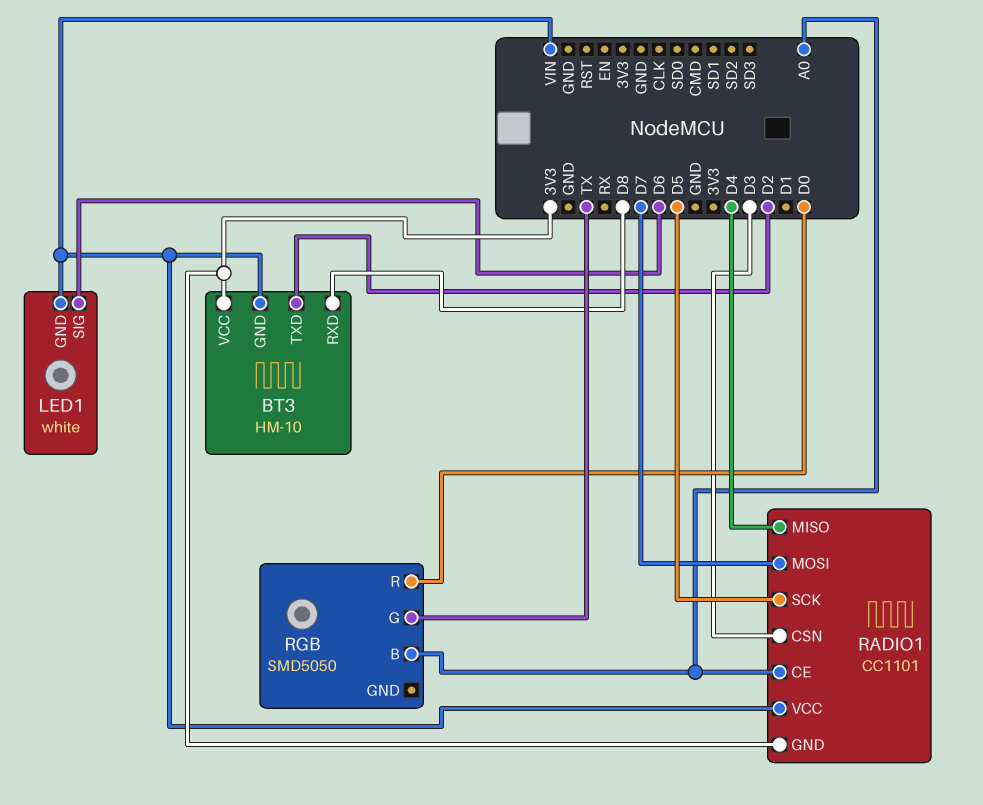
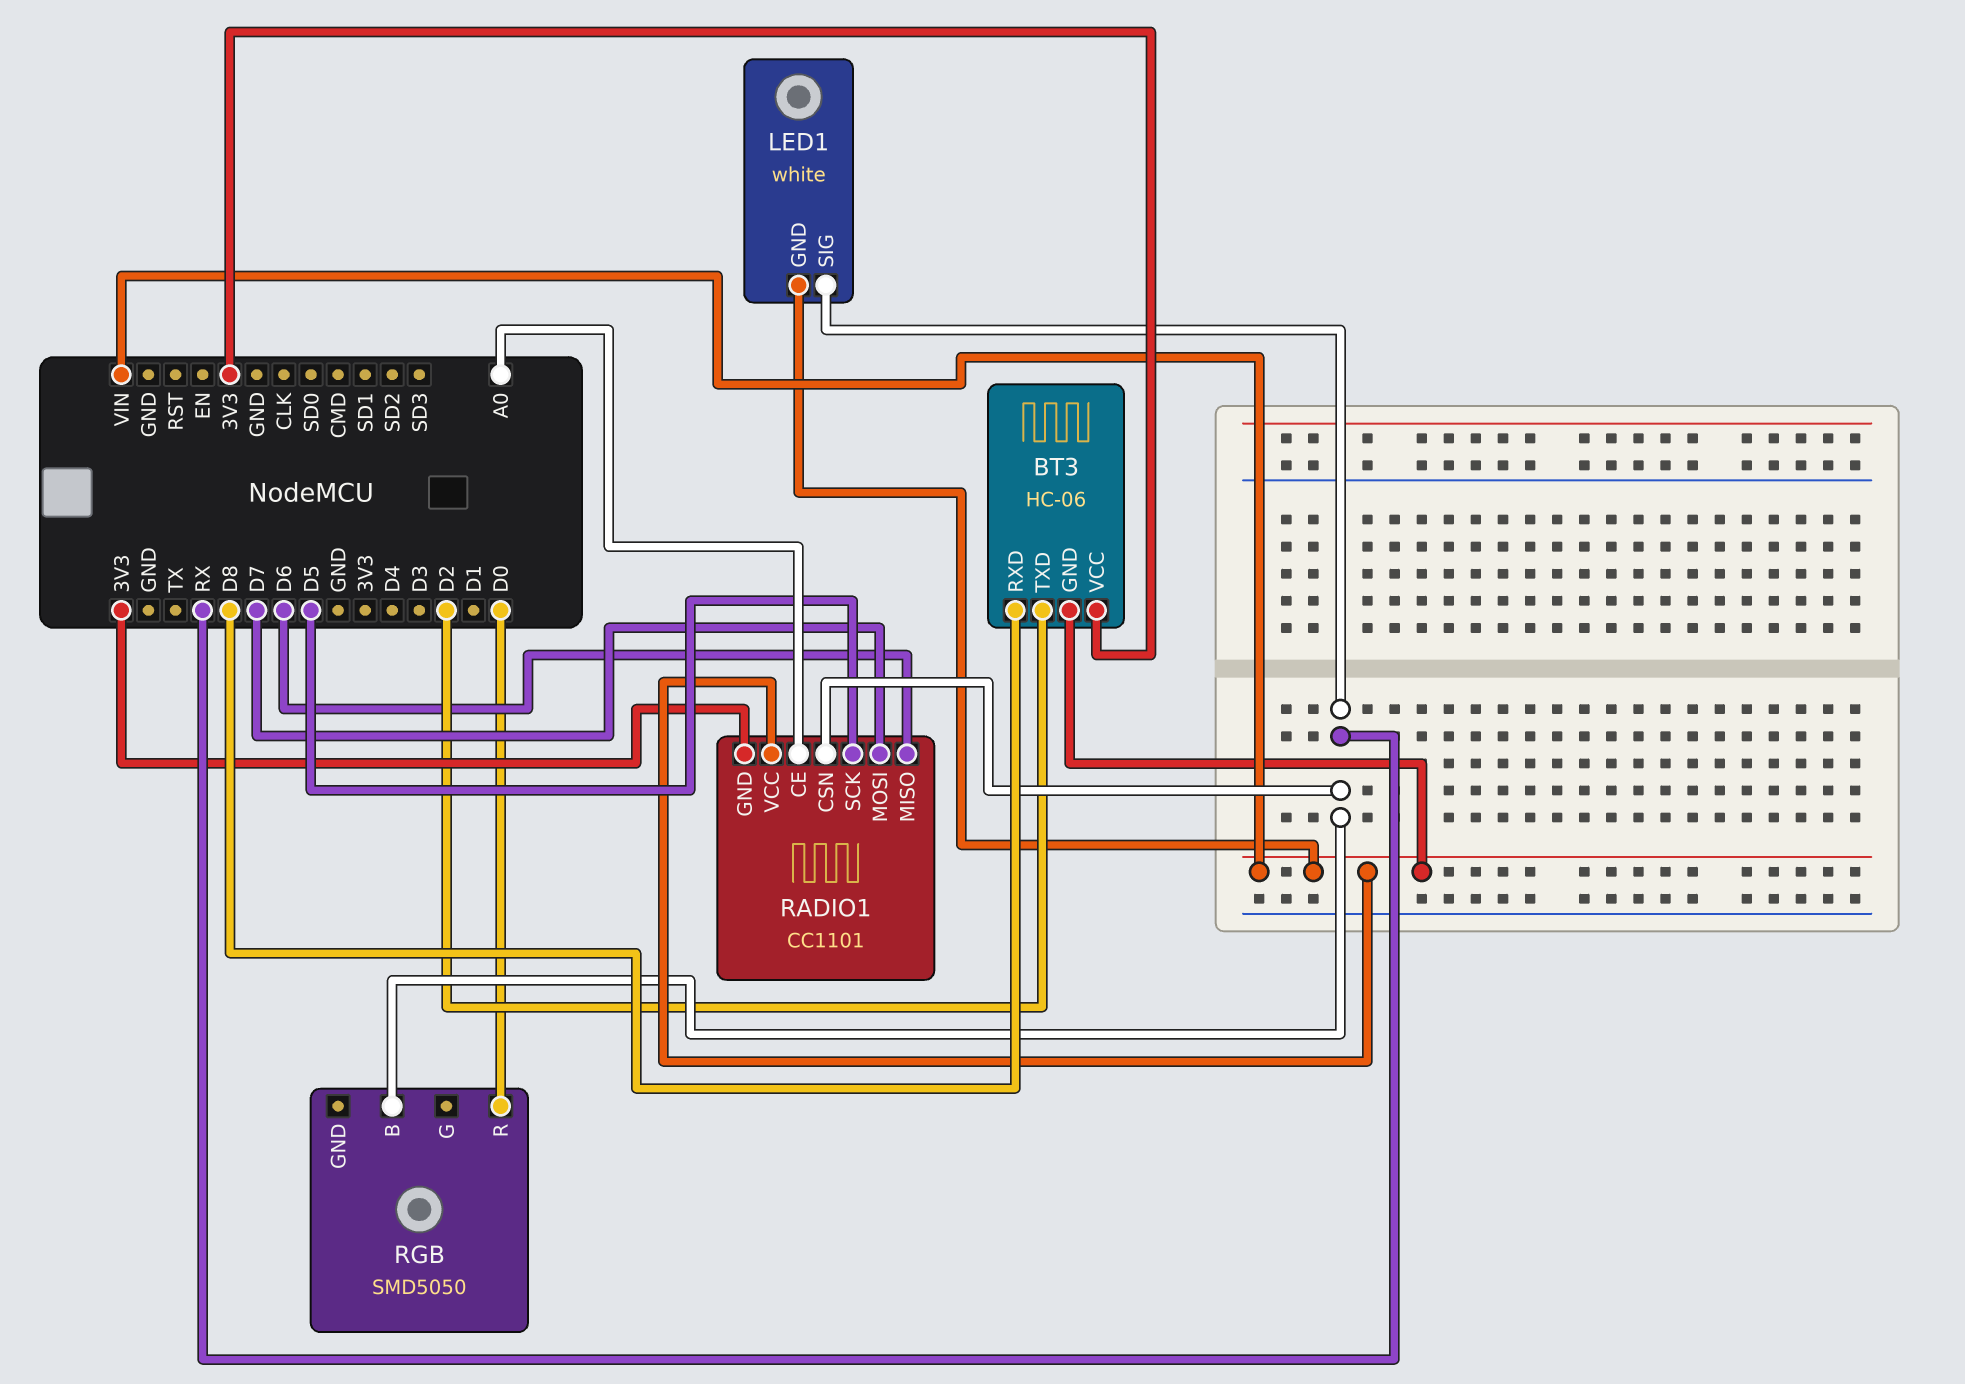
BT3: HM-10 -> HC-06
LED1 pin SIG: D6 -> RX
RADIO1 pin CSN: D3 -> RX
RADIO1 pin MISO: D4 -> D6
RGB pin B: A0 -> RX
RGB pin G: TX -> none

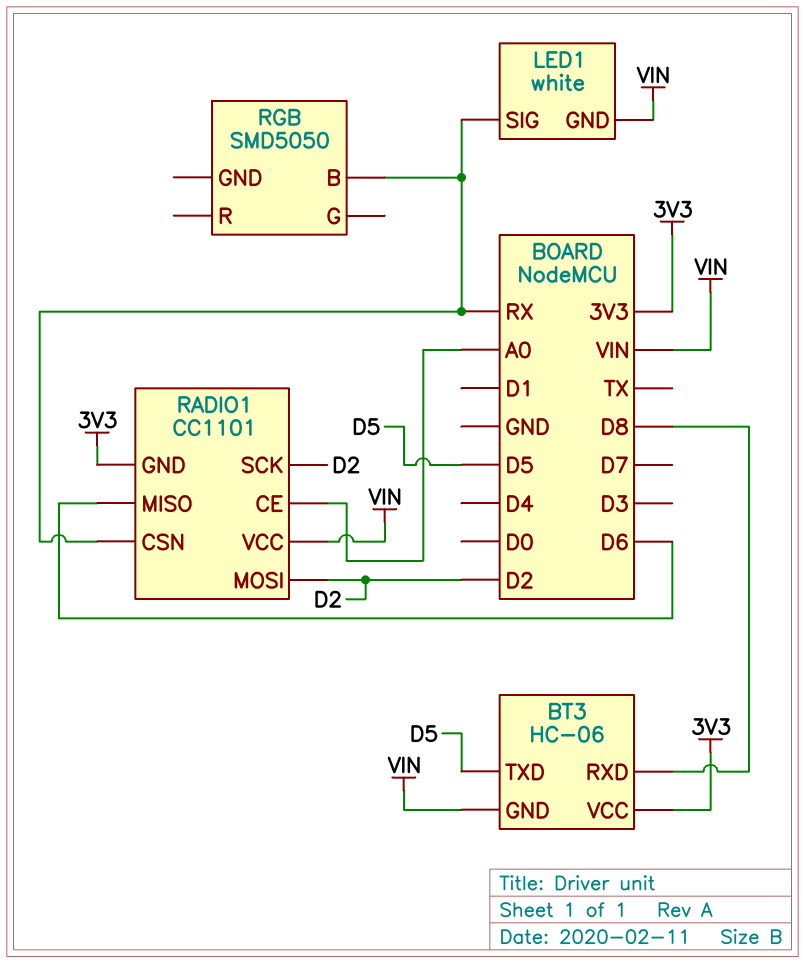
BT3 pin TXD: D2 -> D5
RADIO1 pin MOSI: D7 -> D2
RADIO1 pin SCK: D5 -> D2
RGB pin R: D0 -> none

